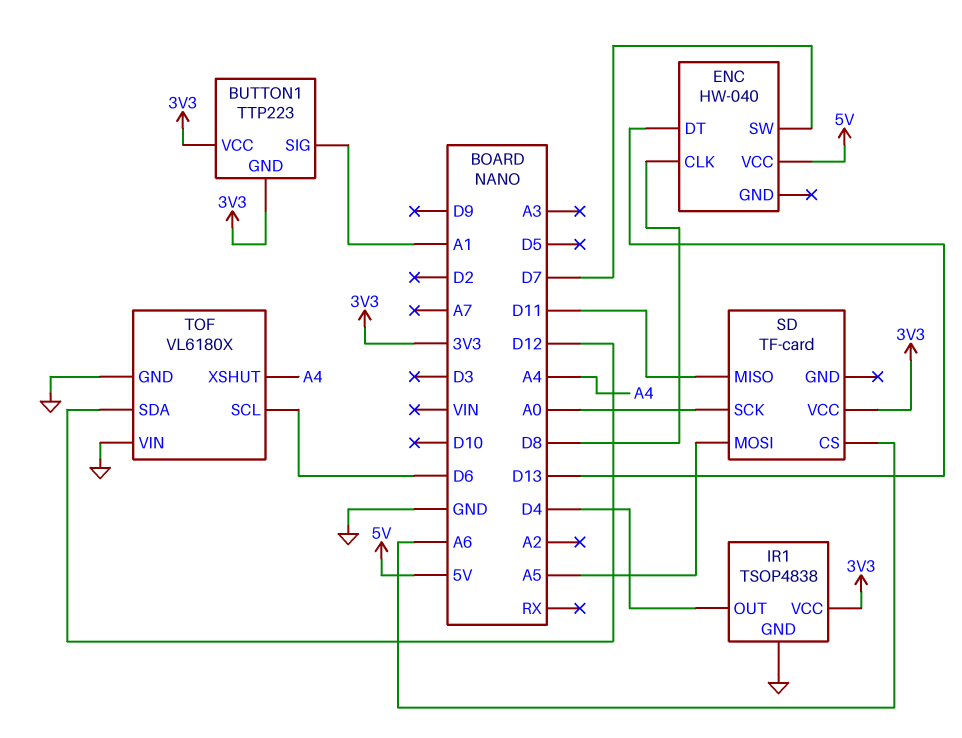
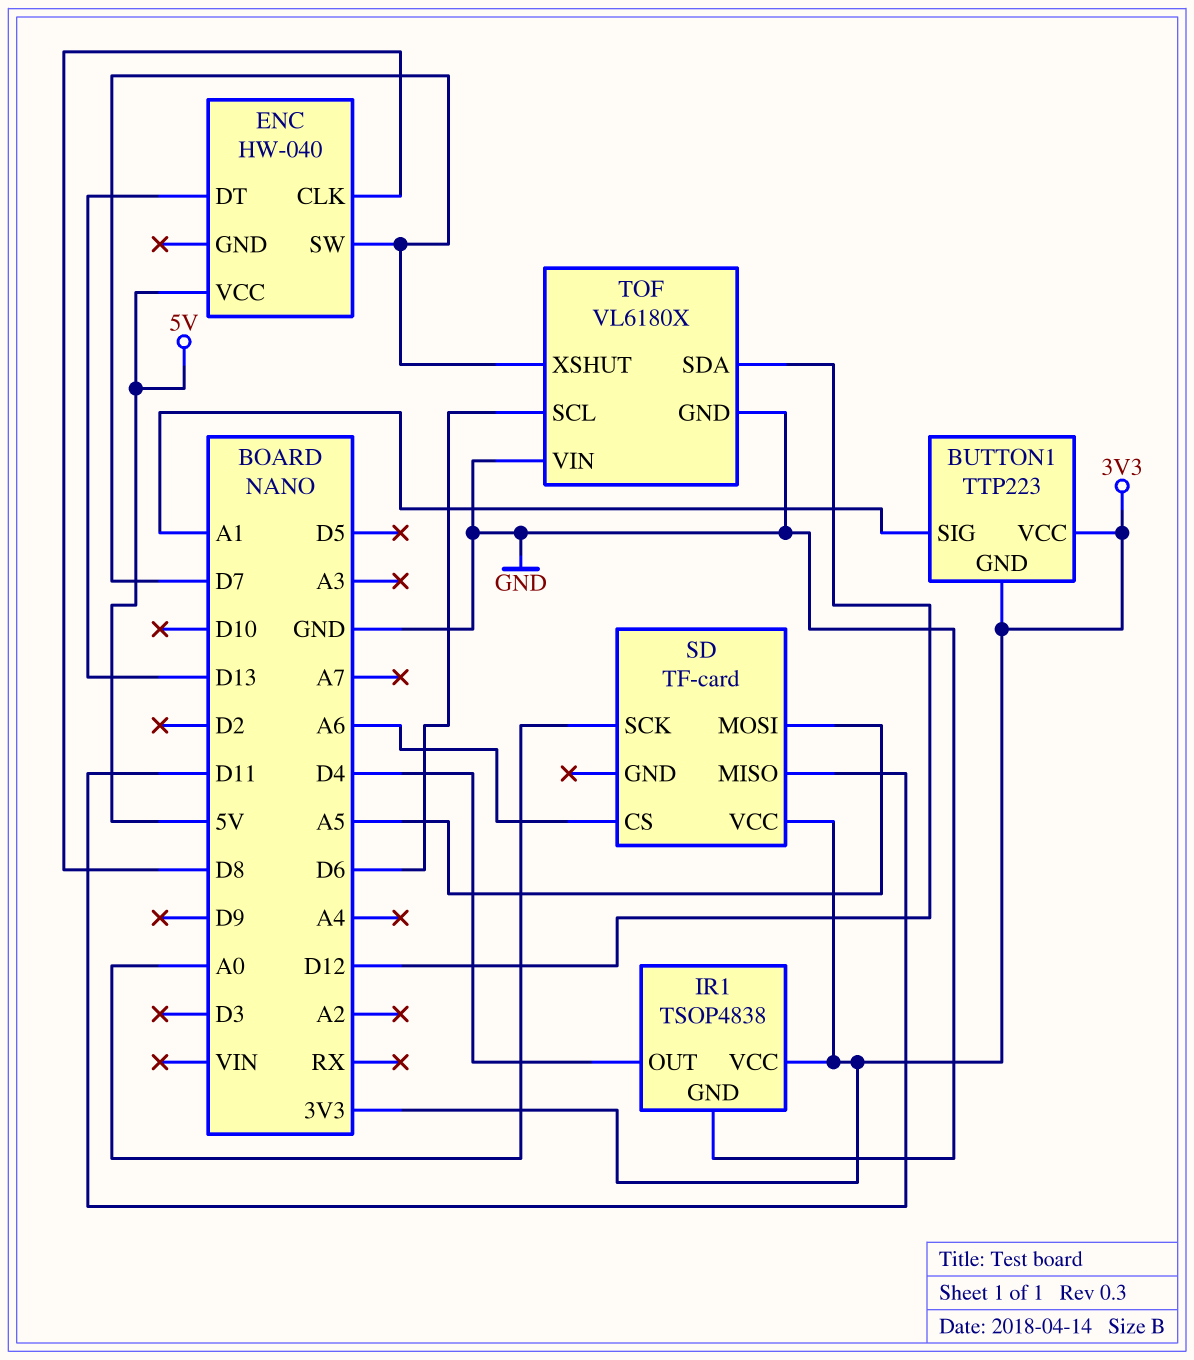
TOF pin XSHUT: A4 -> D7

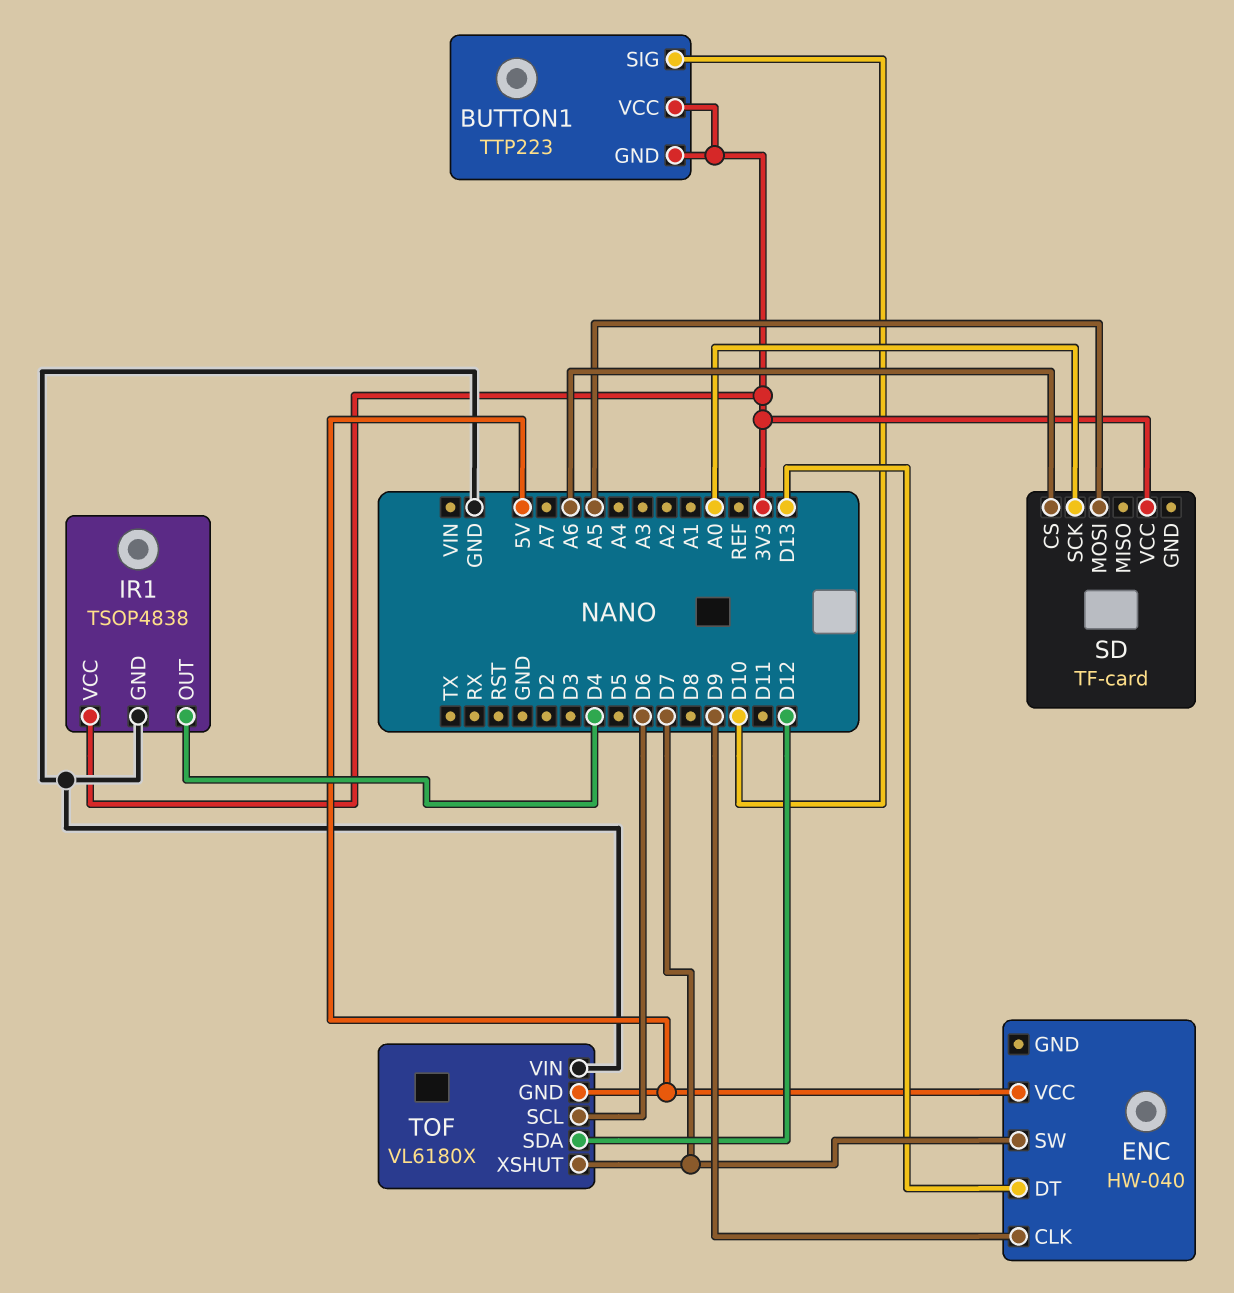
BUTTON1 pin SIG: A1 -> D10
ENC pin CLK: D8 -> D9
SD pin MISO: D11 -> none
TOF pin GND: GND -> 5V

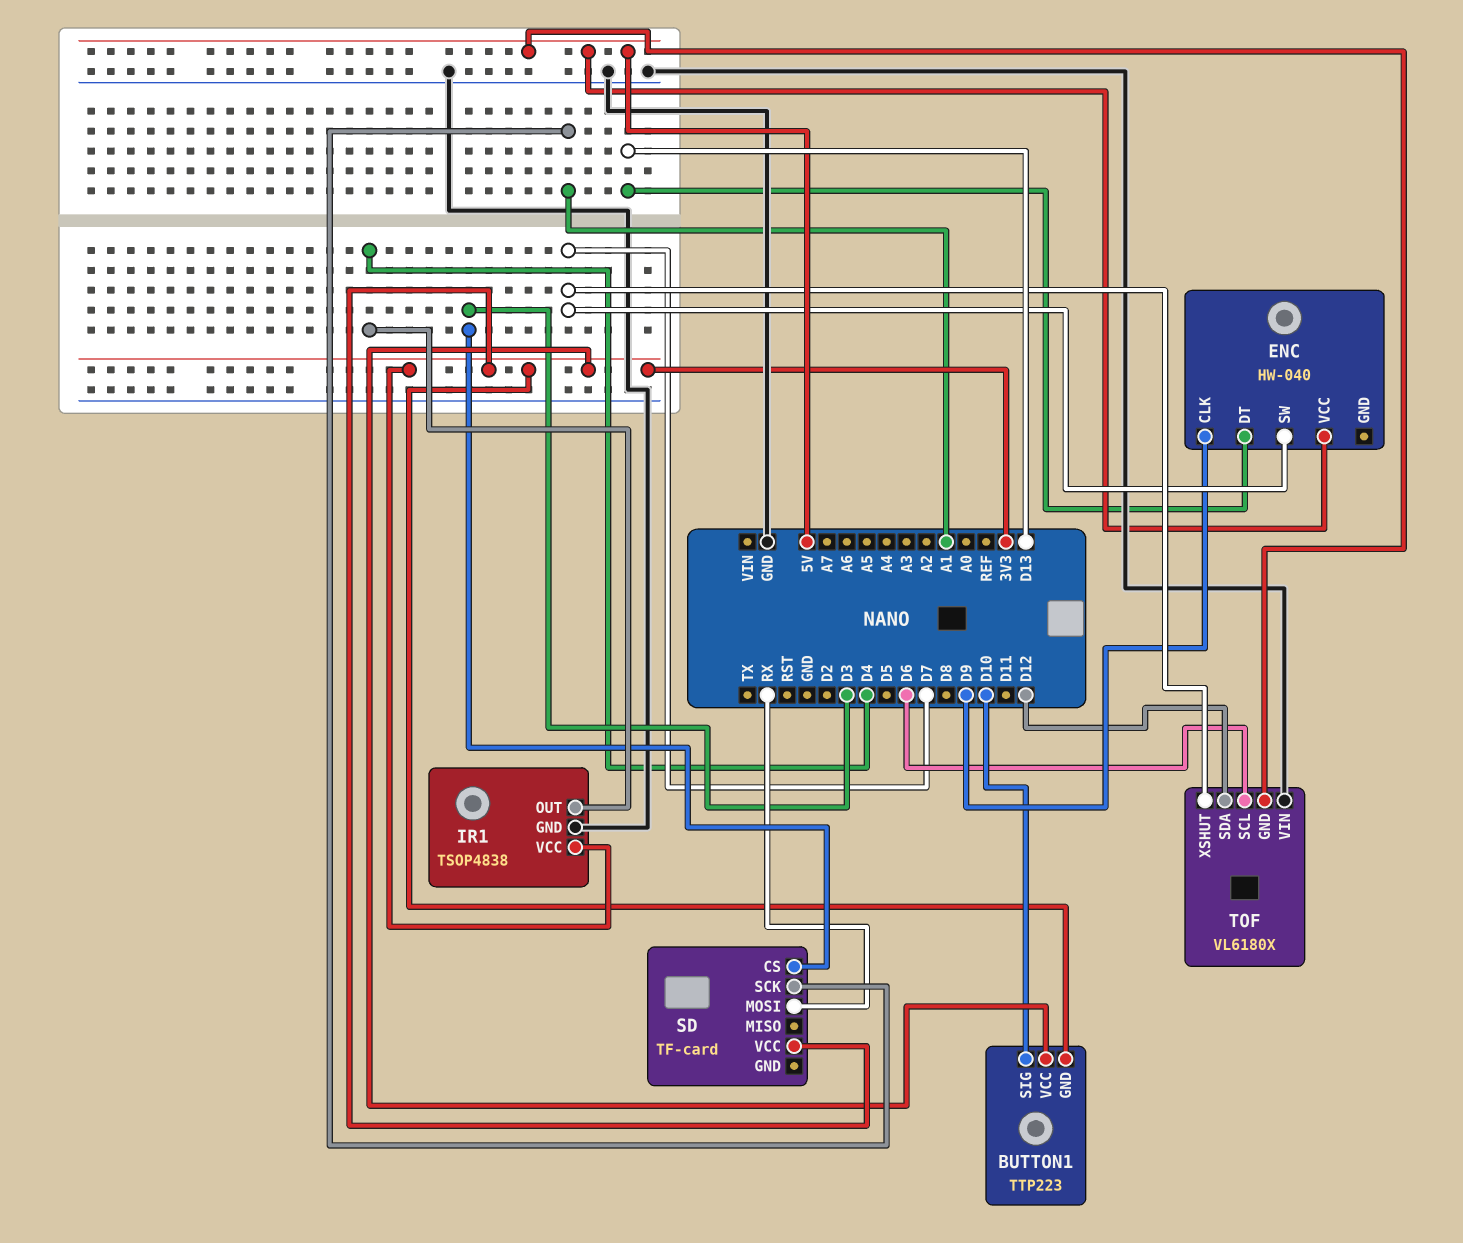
SD pin CS: A6 -> D3
SD pin MOSI: A5 -> RX
SD pin SCK: A0 -> A1

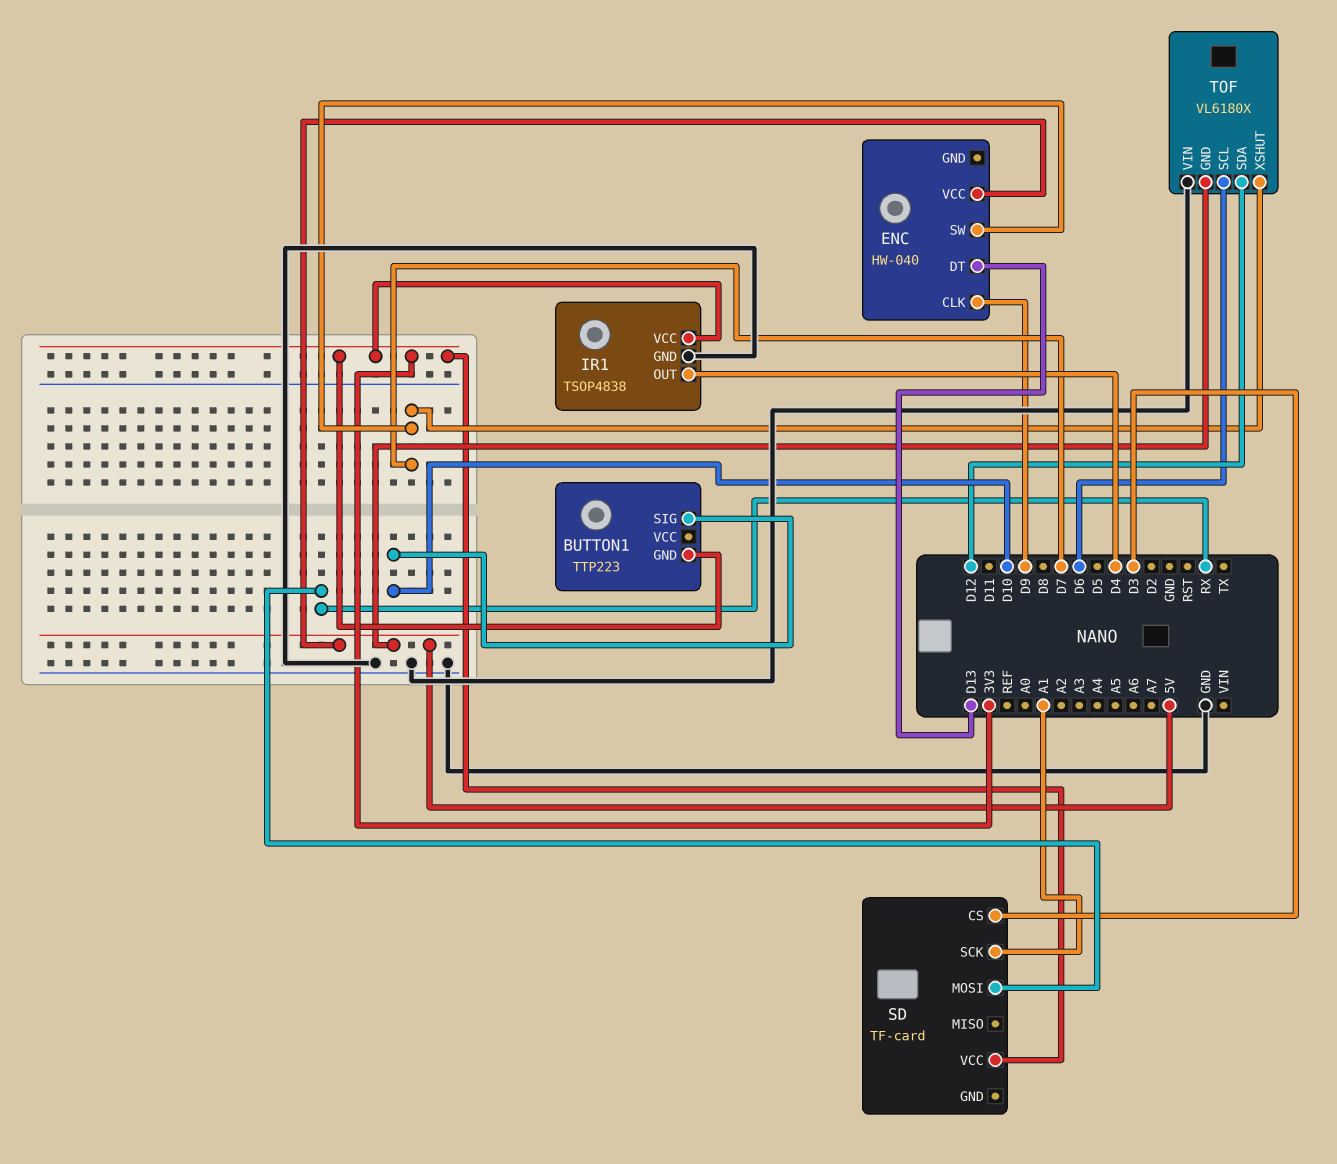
BUTTON1 pin VCC: 3V3 -> none

